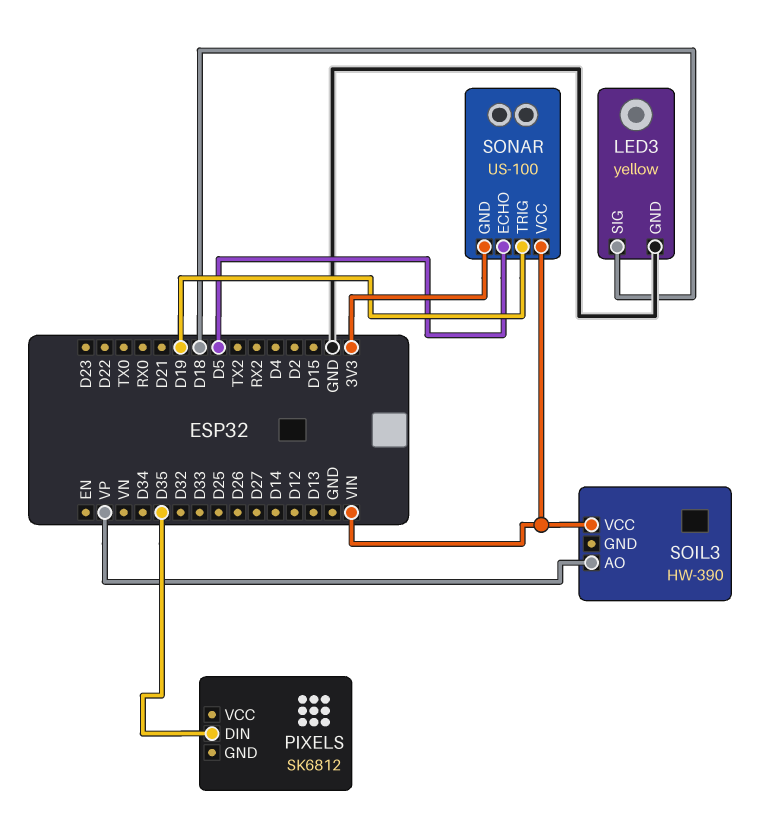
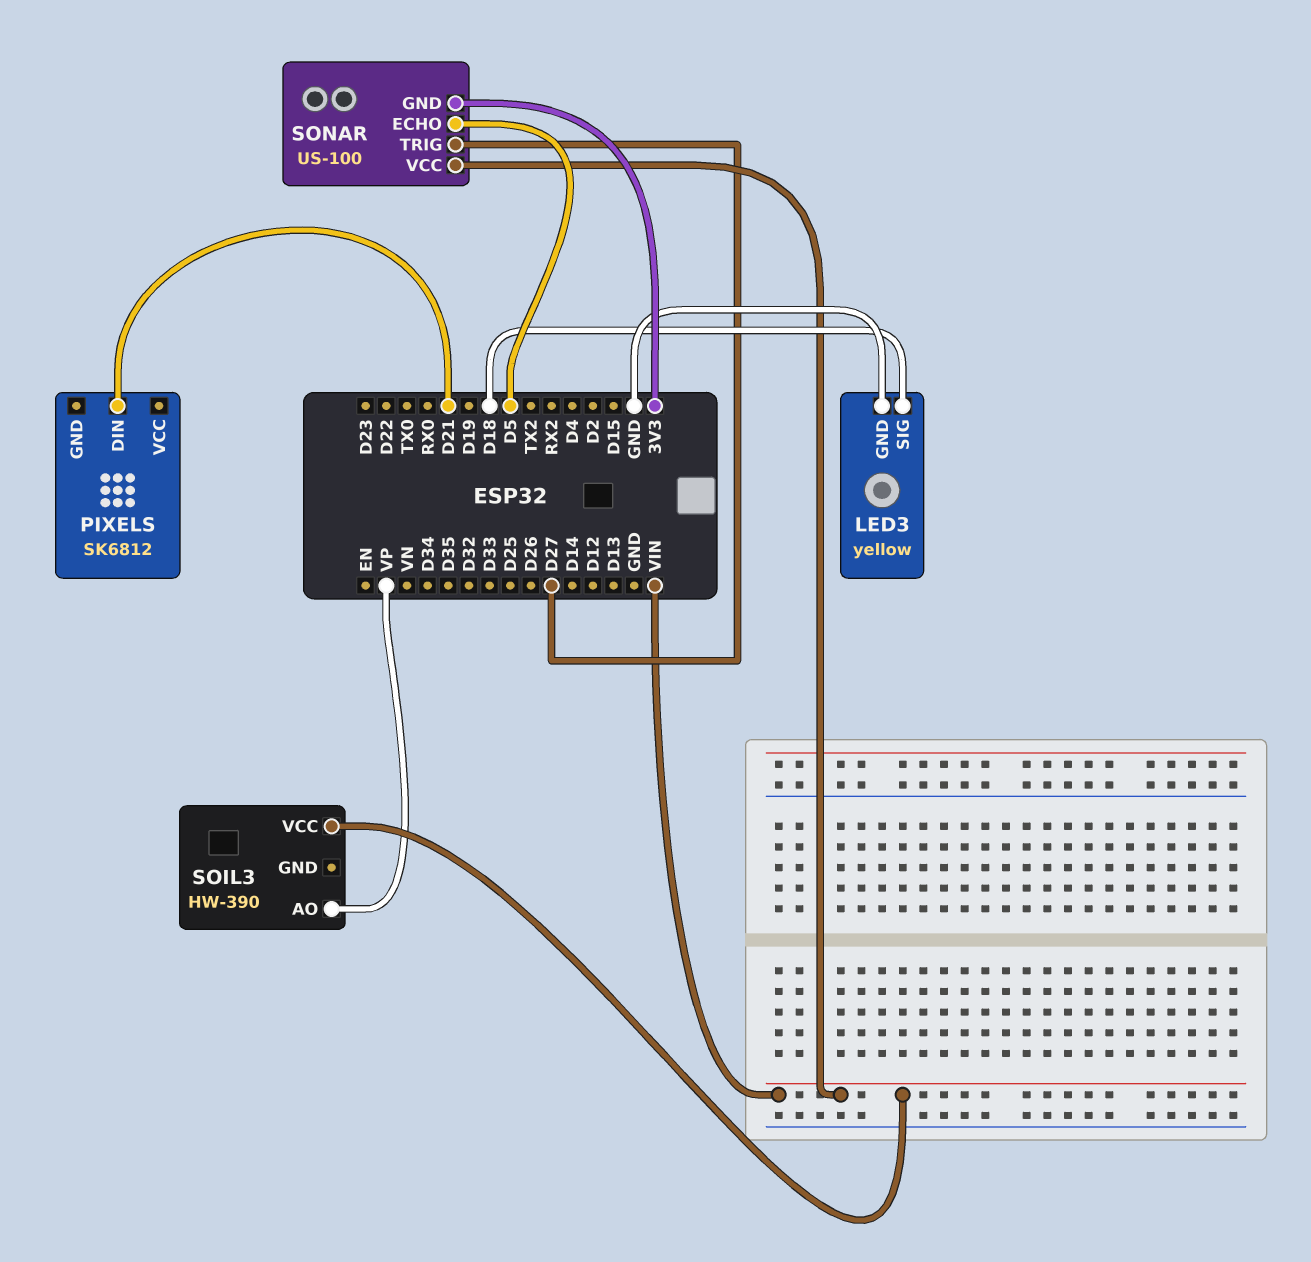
PIXELS pin DIN: D35 -> D21
SONAR pin TRIG: D19 -> D27

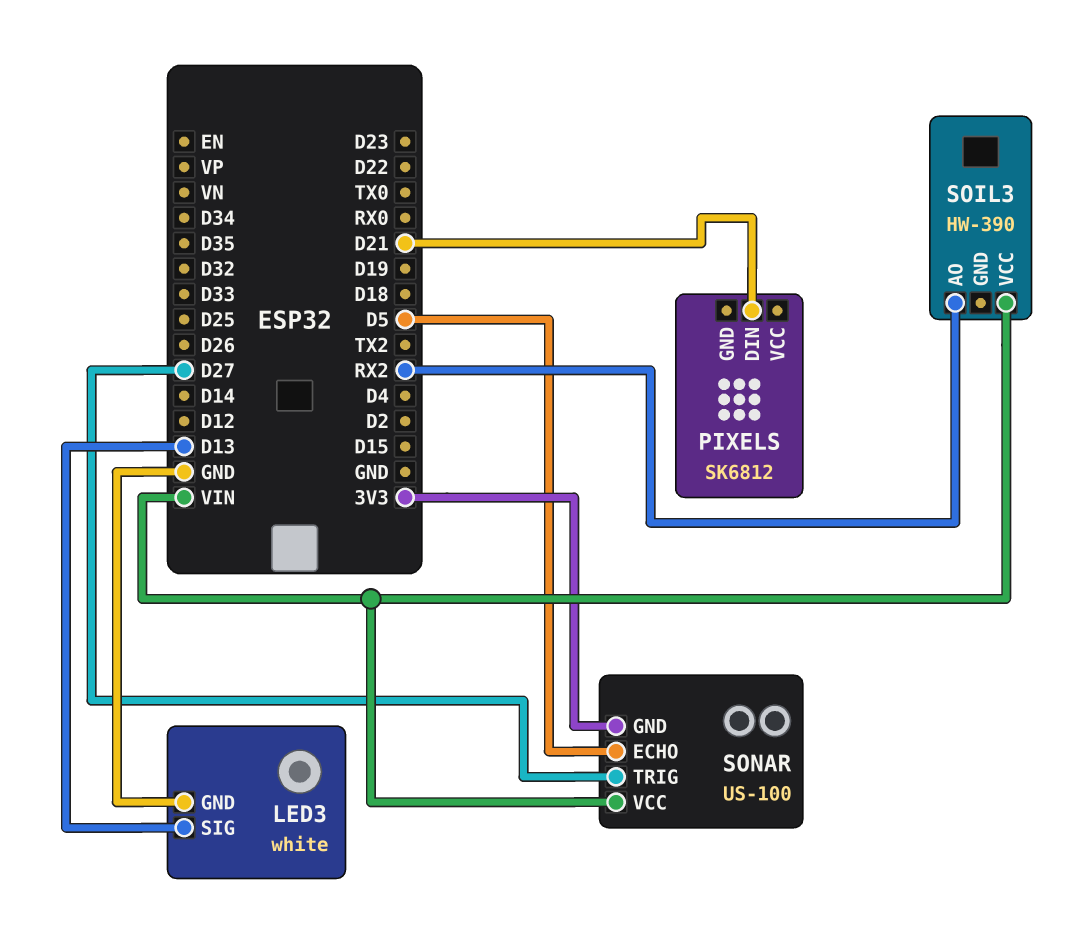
LED3: yellow -> white
LED3 pin SIG: D18 -> D13
SOIL3 pin AO: VP -> RX2

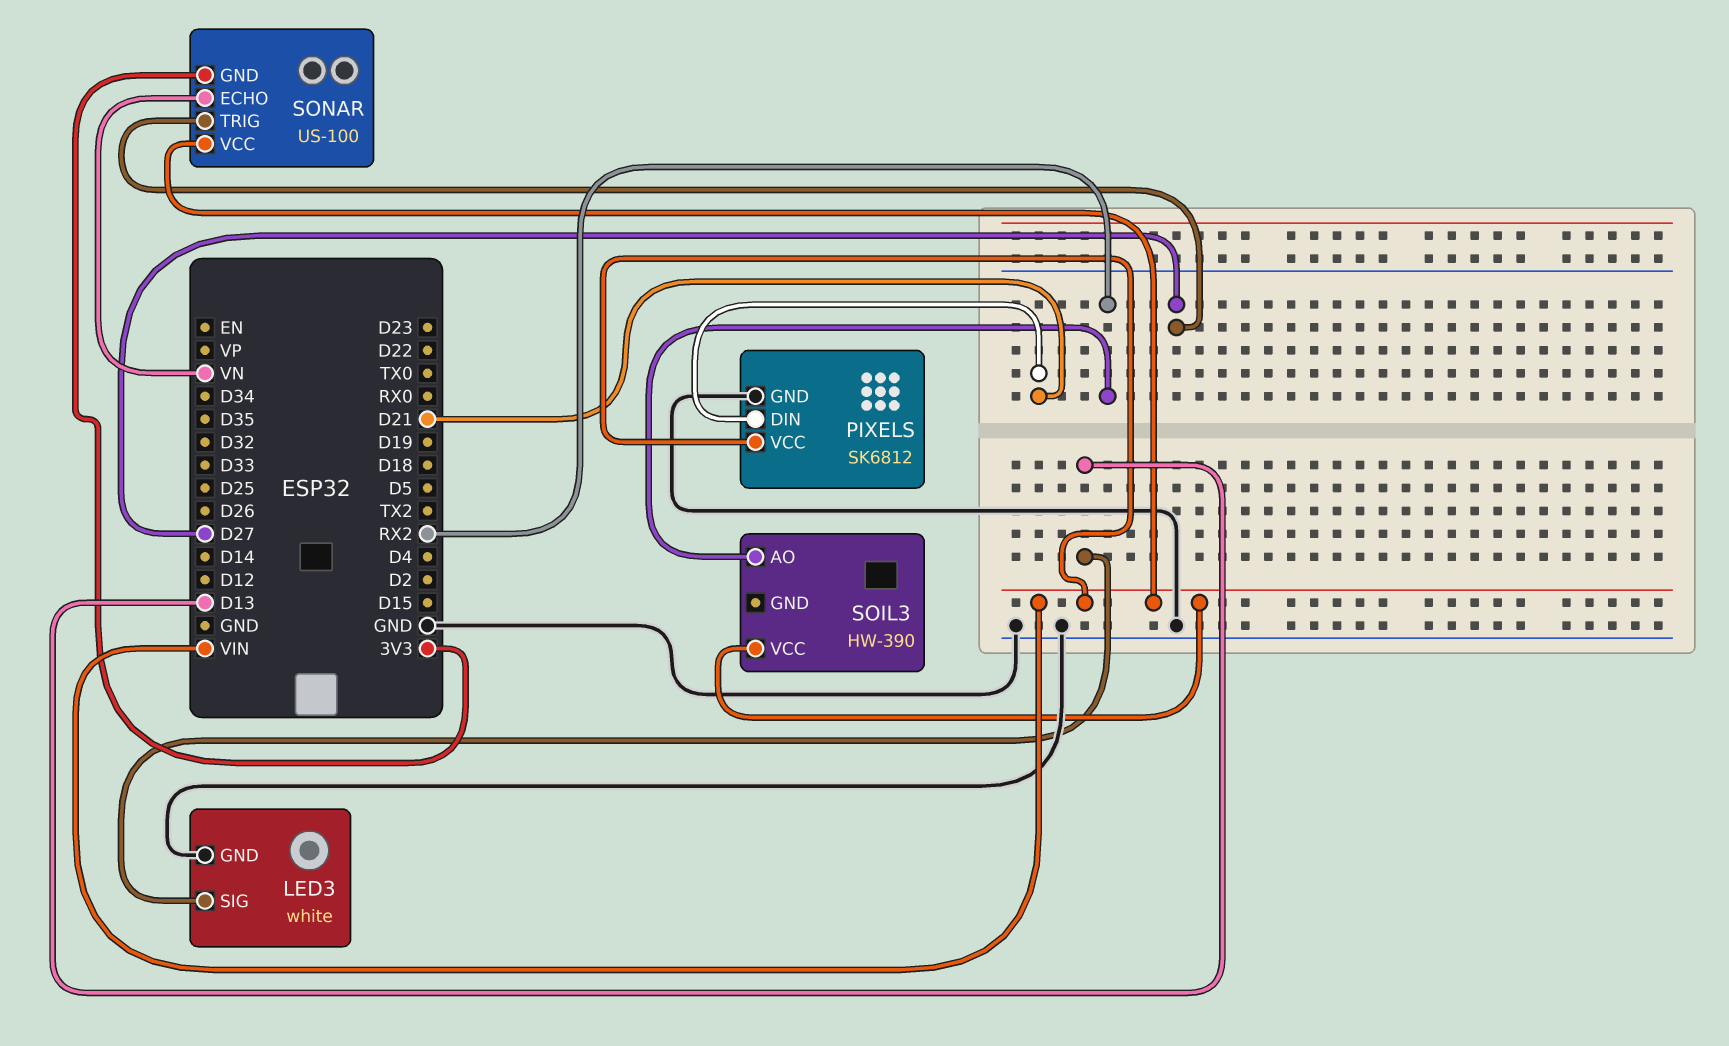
PIXELS pin GND: none -> GND
PIXELS pin VCC: none -> VIN
SONAR pin ECHO: D5 -> VN

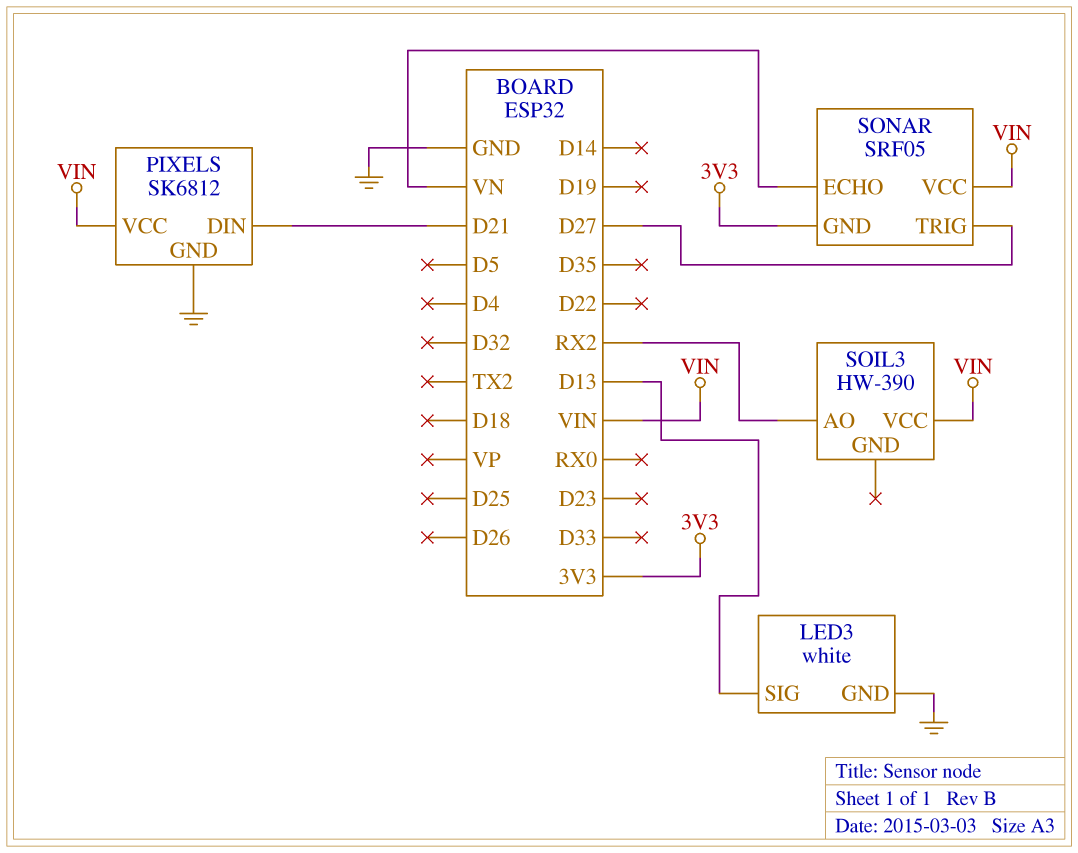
SONAR: US-100 -> SRF05

